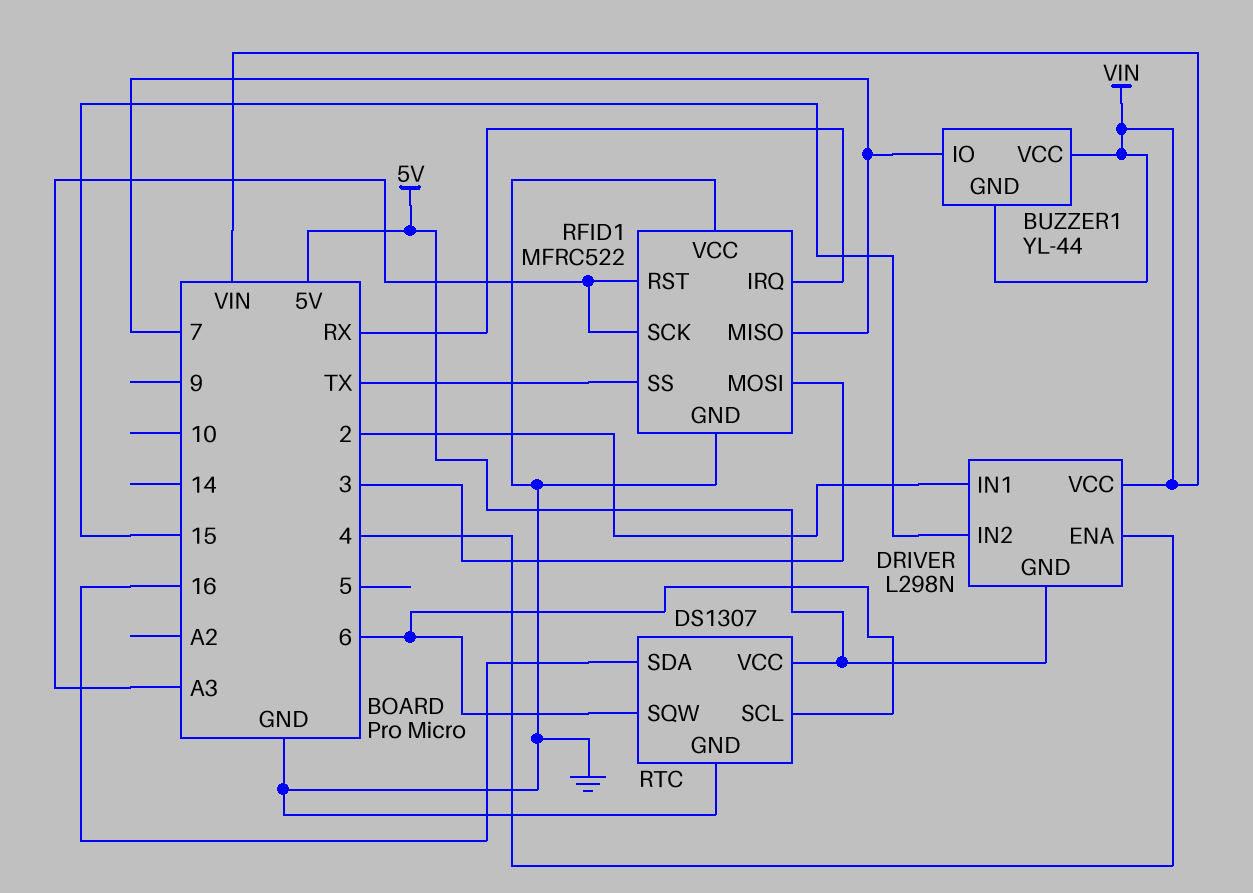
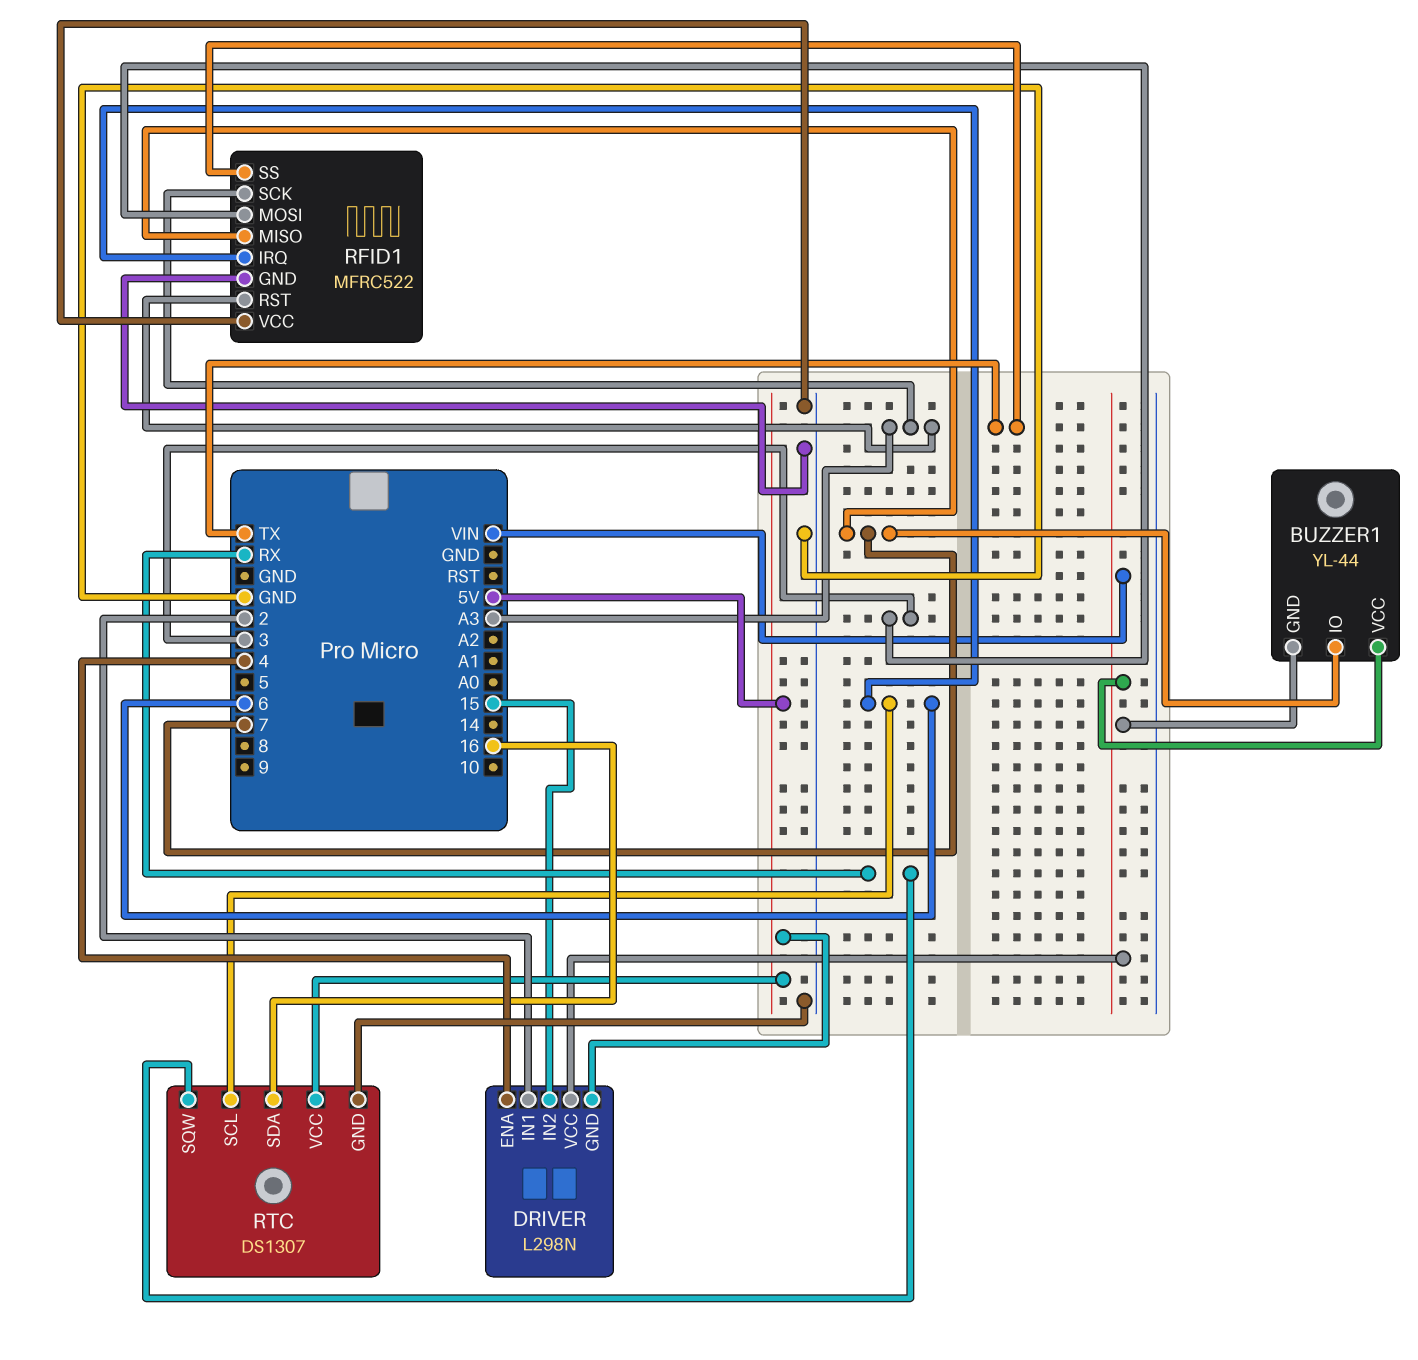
RFID1 pin IRQ: RX -> 6
RTC pin SQW: 6 -> RX

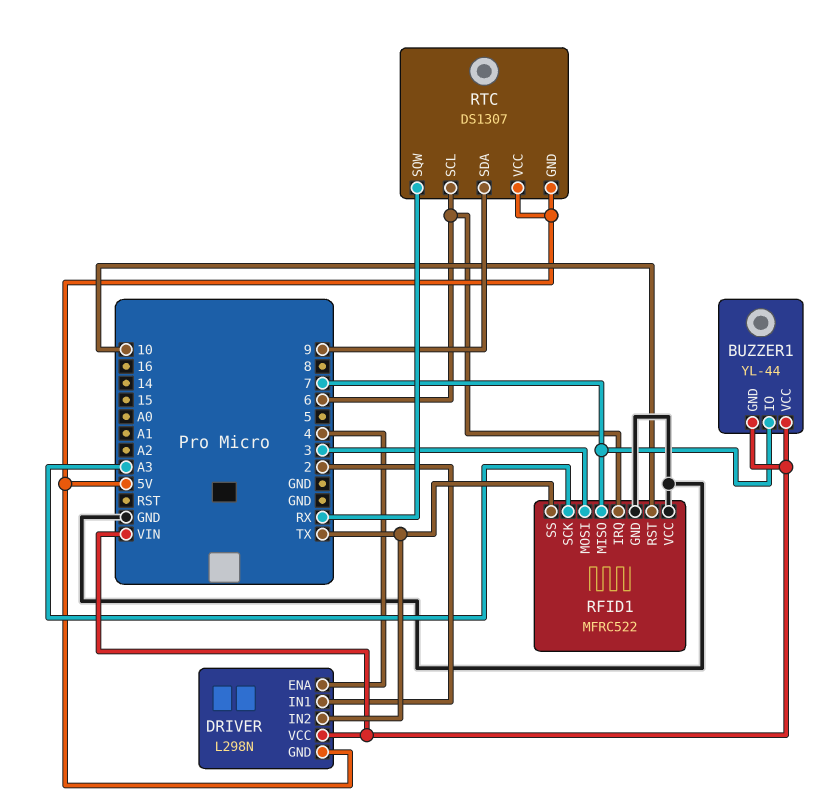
DRIVER pin IN2: 15 -> TX
RFID1 pin RST: A3 -> 10
RTC pin GND: GND -> 5V
RTC pin SDA: 16 -> 9

